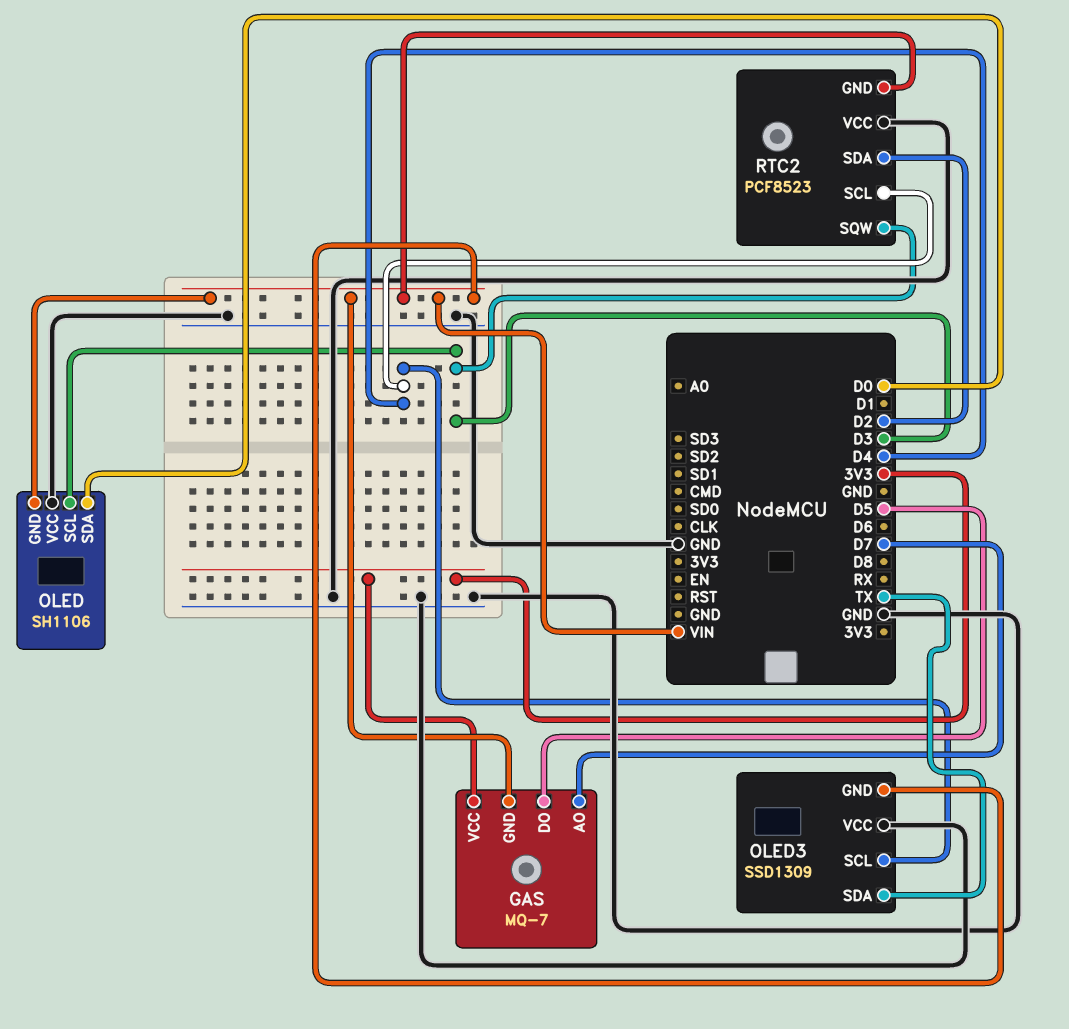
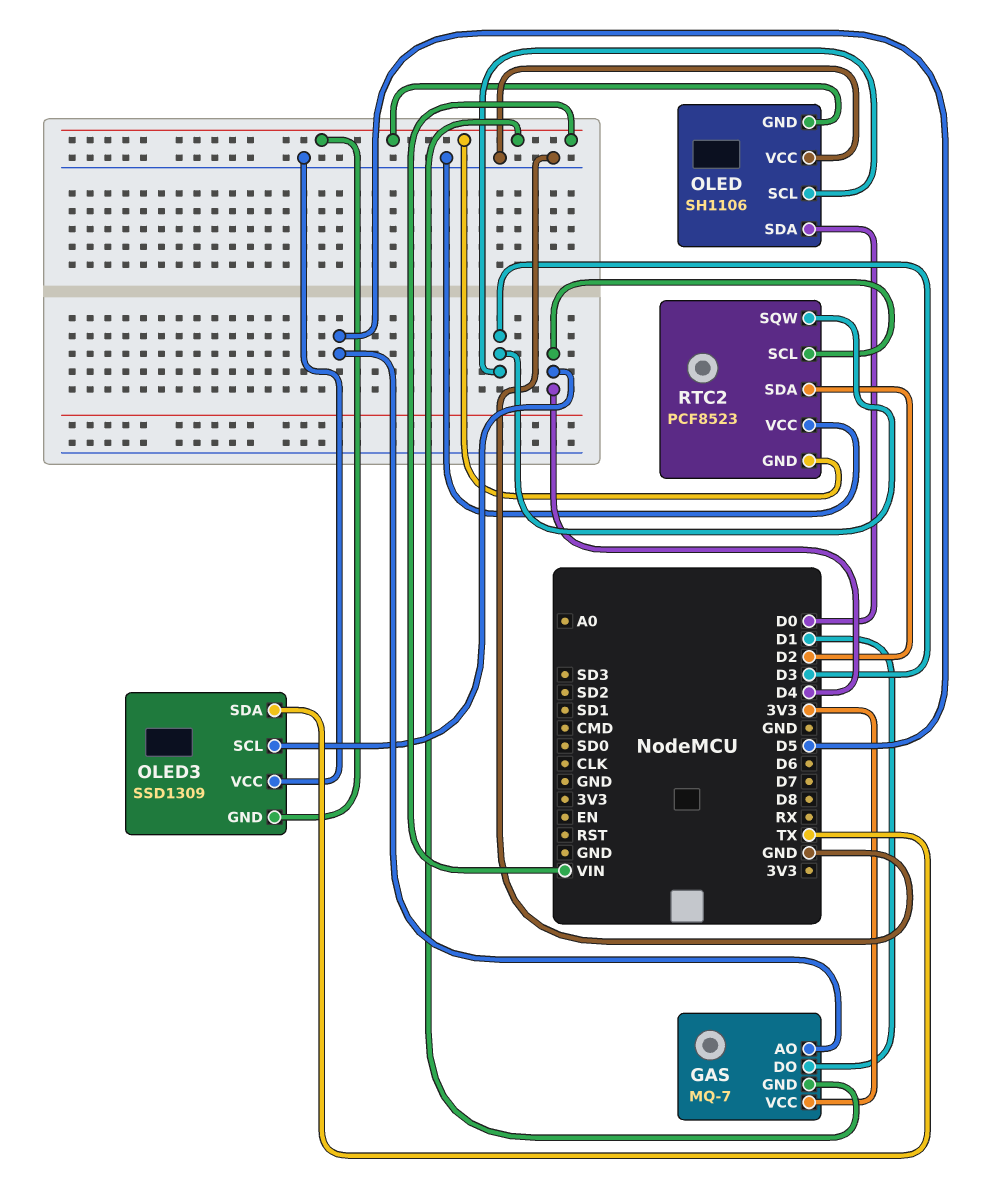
GAS pin AO: D7 -> D5
GAS pin DO: D5 -> D1

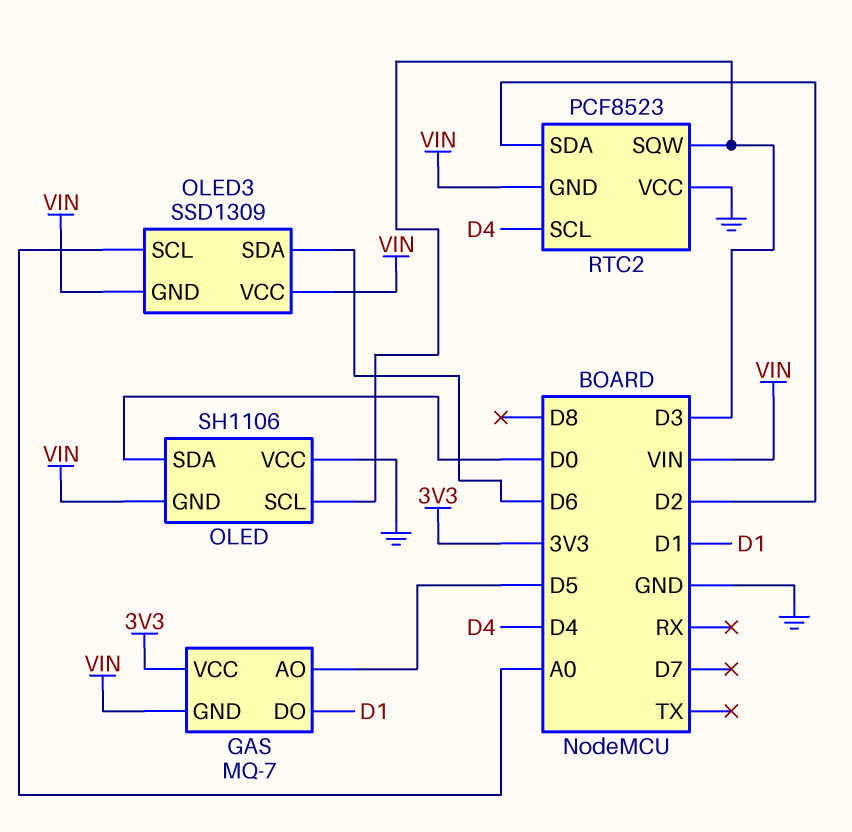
OLED3 pin SCL: D4 -> A0
OLED3 pin SDA: TX -> D6
OLED3 pin VCC: GND -> VIN

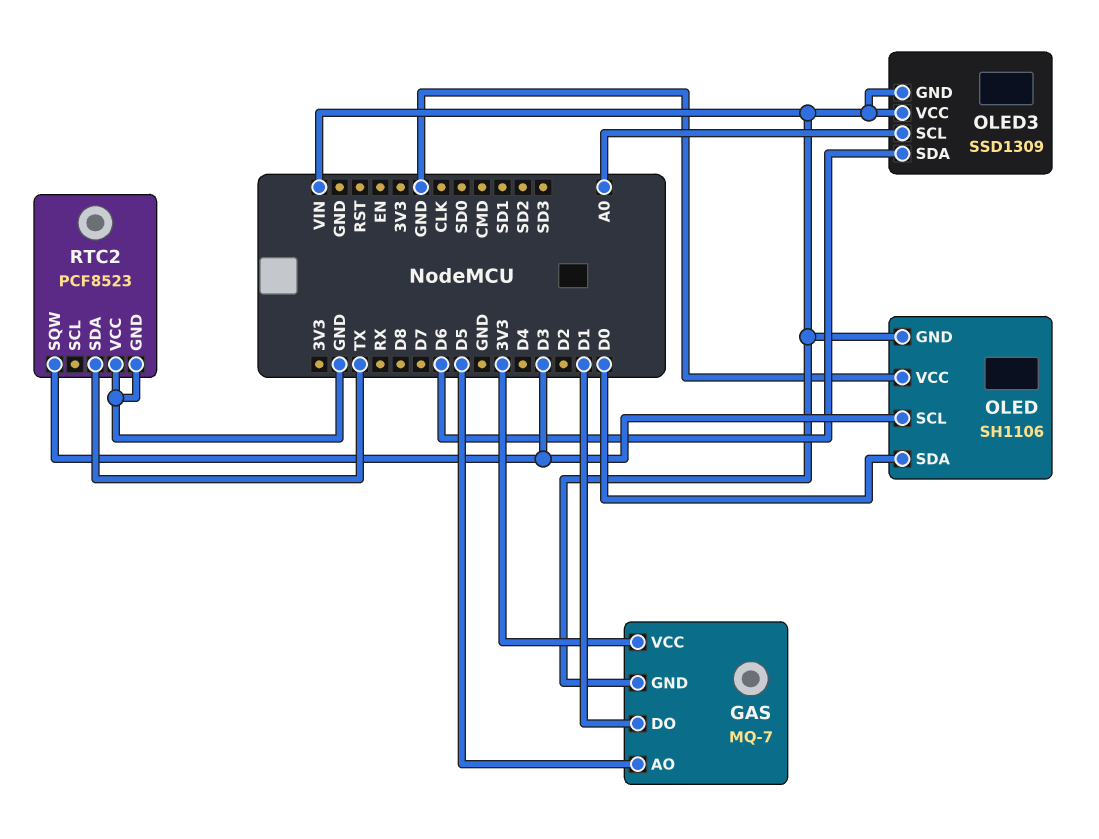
RTC2 pin GND: VIN -> GND
RTC2 pin SCL: D4 -> none
RTC2 pin SDA: D2 -> TX

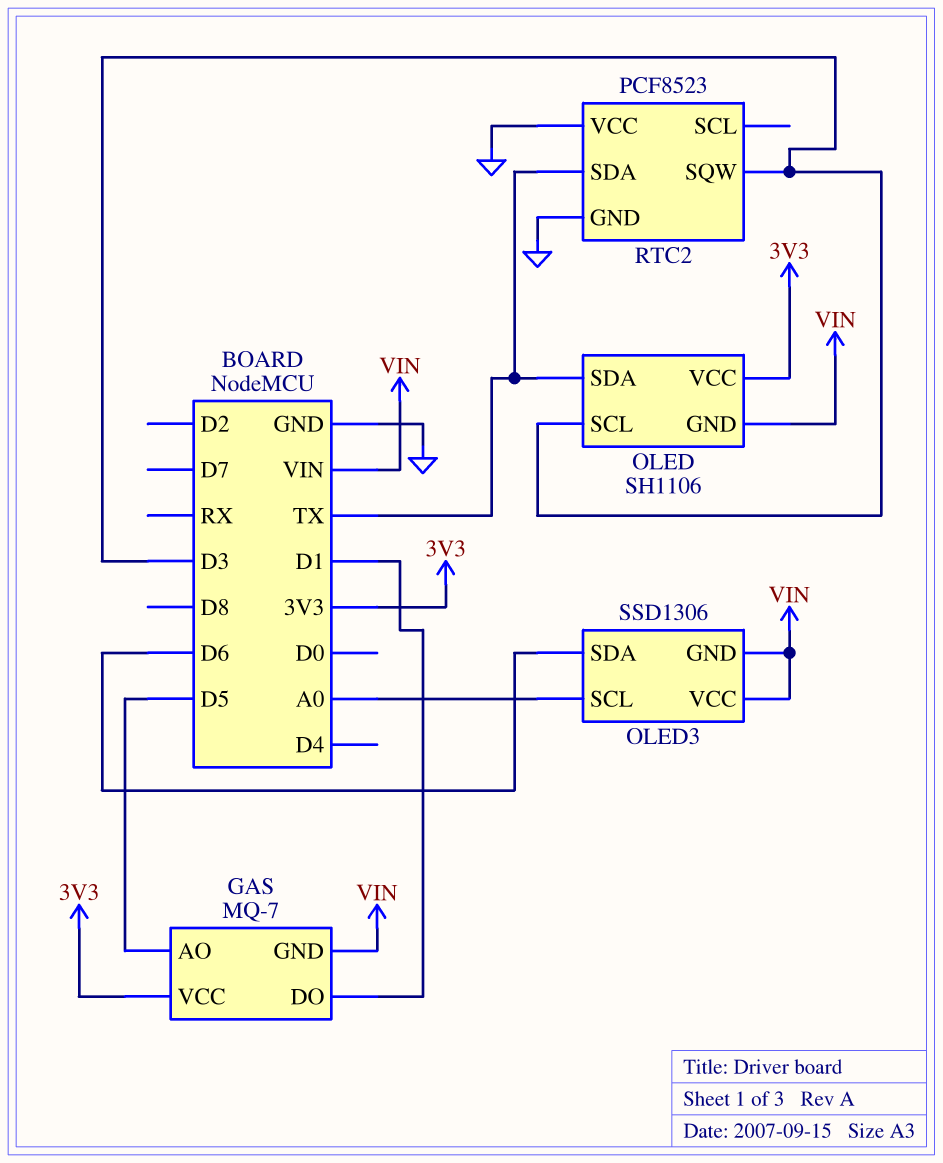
OLED pin SDA: D0 -> TX
OLED pin VCC: GND -> 3V3
OLED3: SSD1309 -> SSD1306

